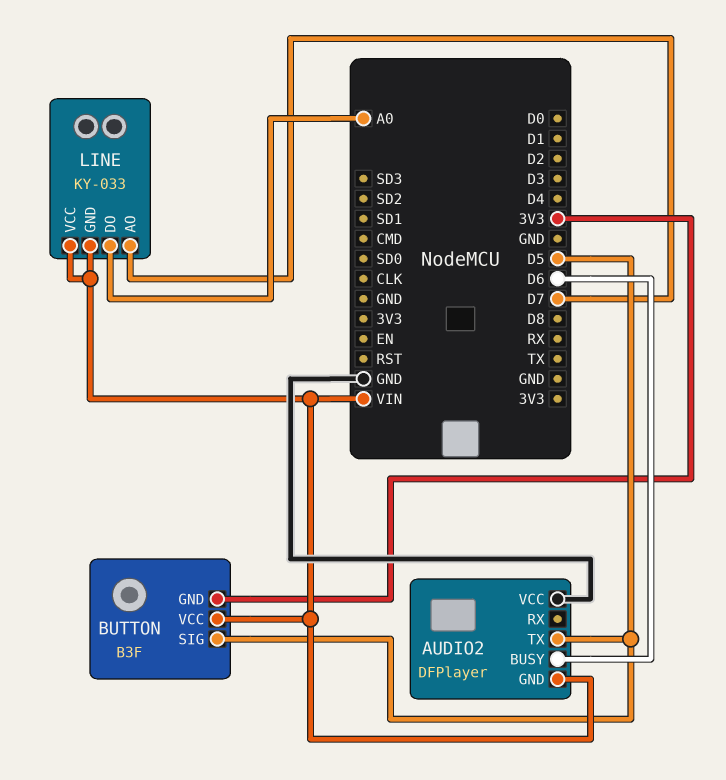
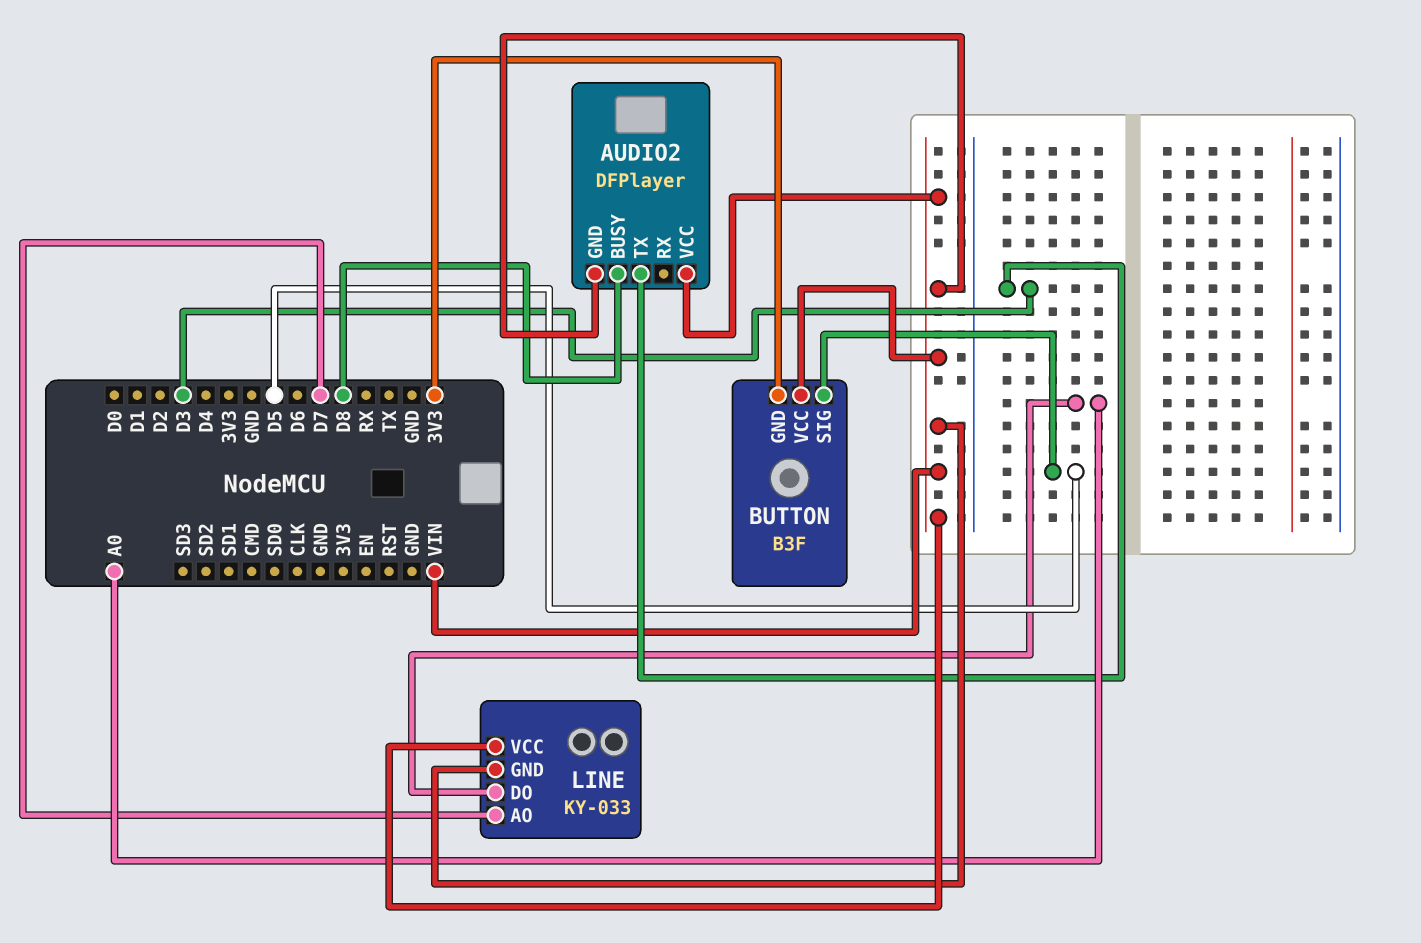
AUDIO2 pin BUSY: D6 -> D8
AUDIO2 pin TX: D5 -> D3
AUDIO2 pin VCC: GND -> VIN

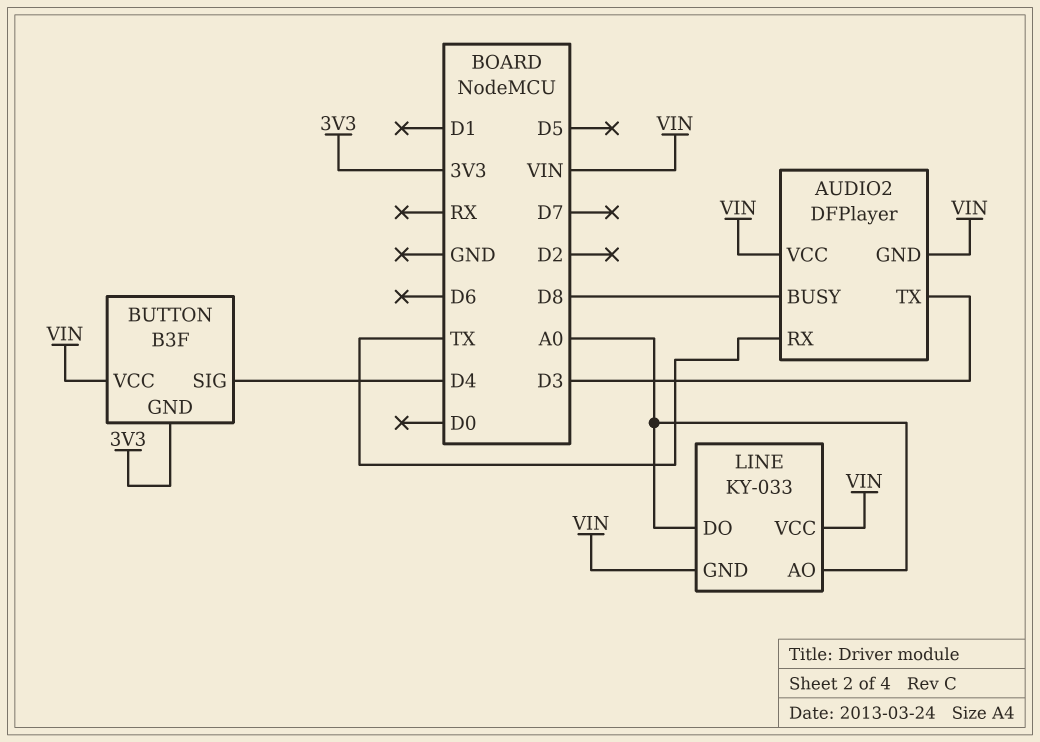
AUDIO2 pin RX: none -> TX
BUTTON pin SIG: D5 -> D4
LINE pin AO: D7 -> A0

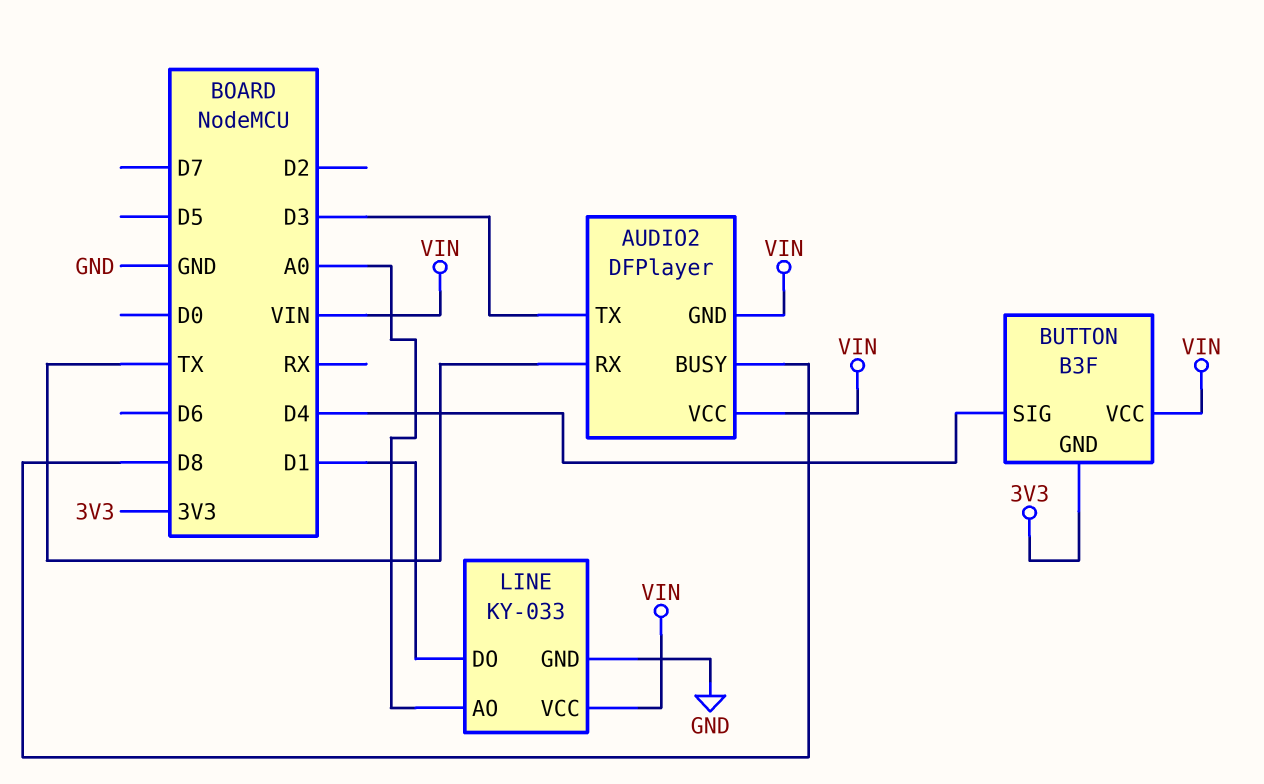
LINE pin DO: A0 -> D1
LINE pin GND: VIN -> GND

